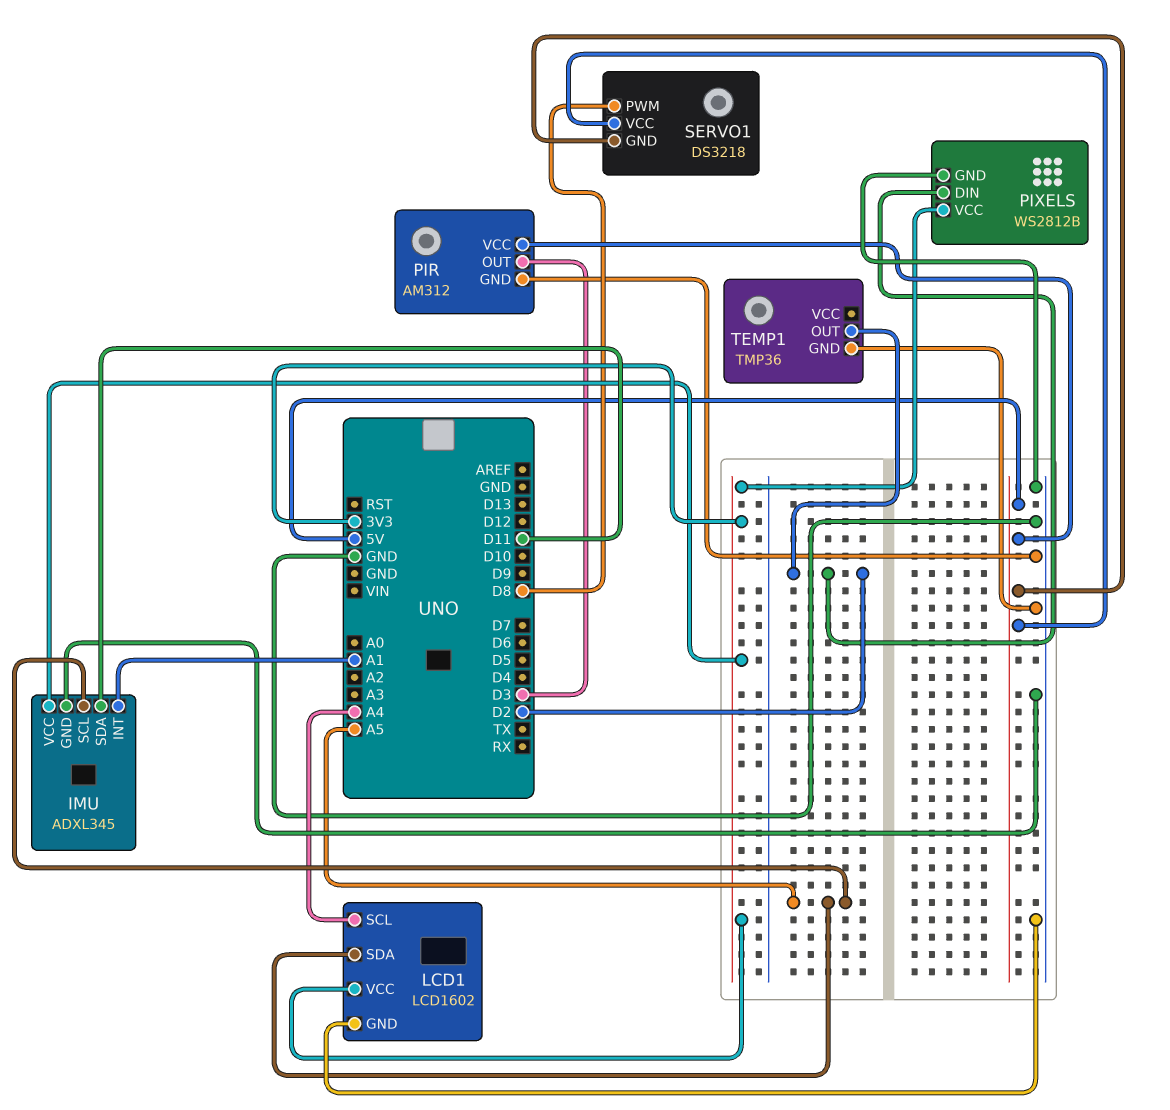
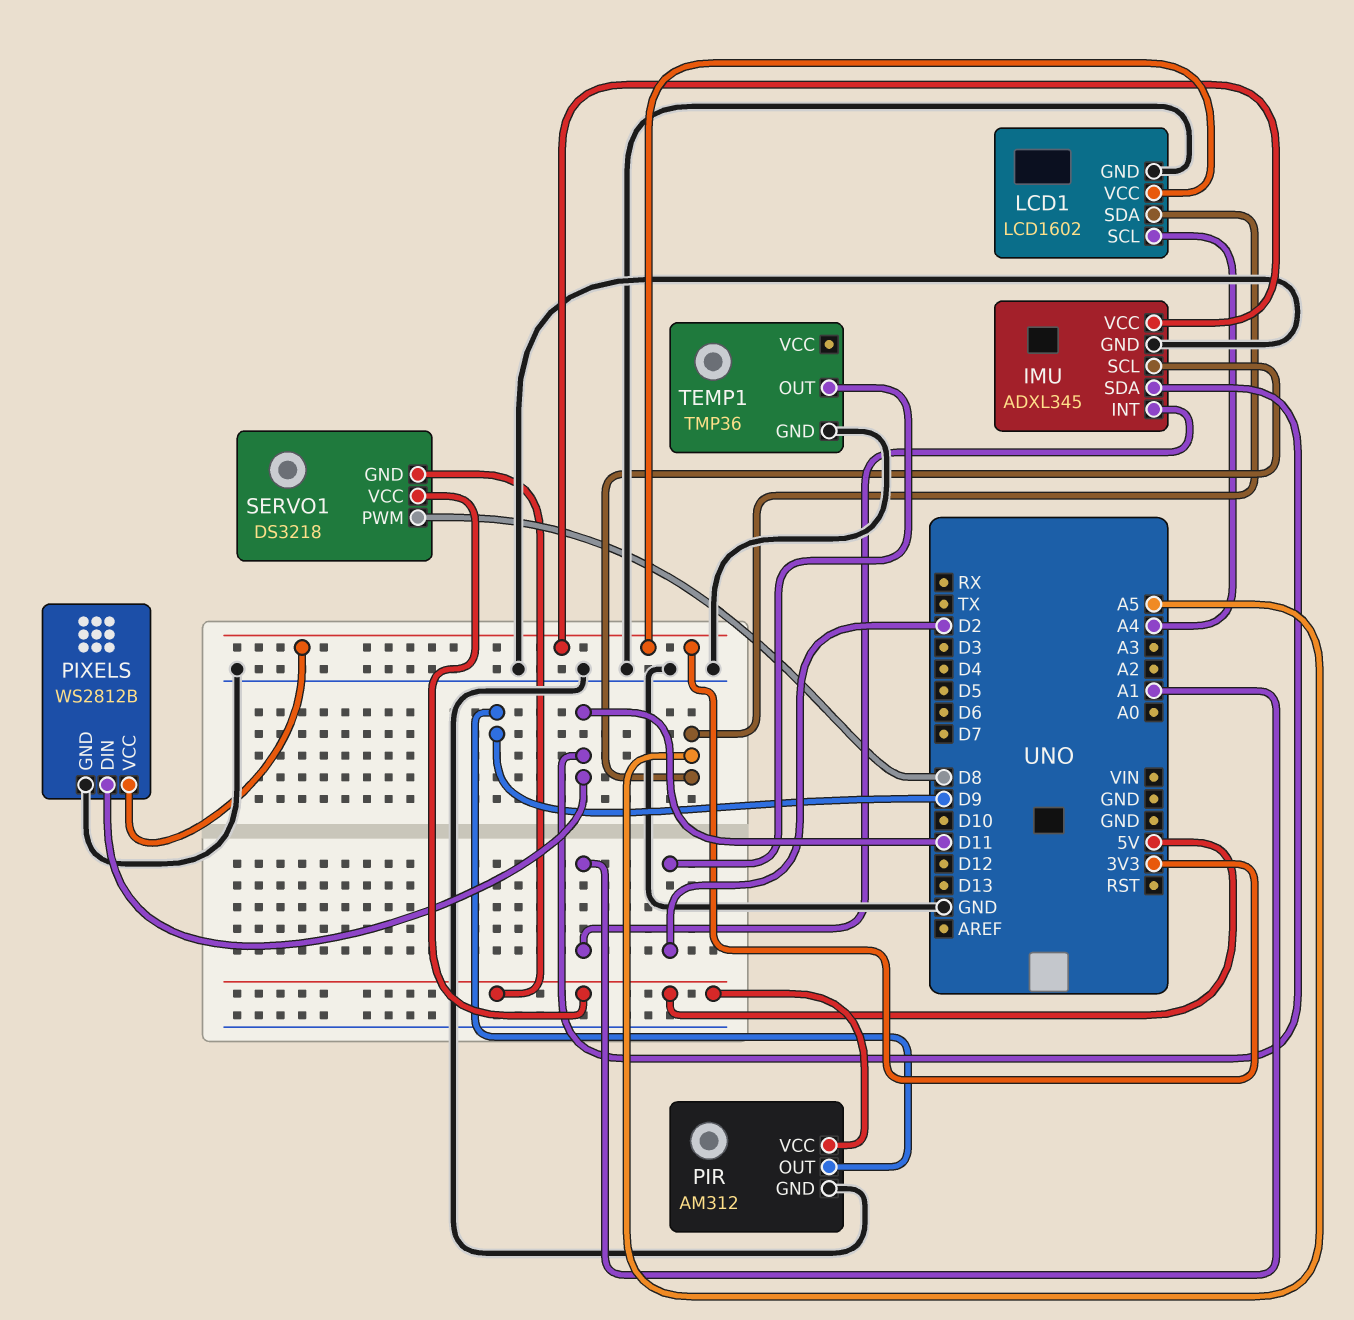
PIR pin OUT: D3 -> D9
PIXELS pin DIN: D2 -> D11

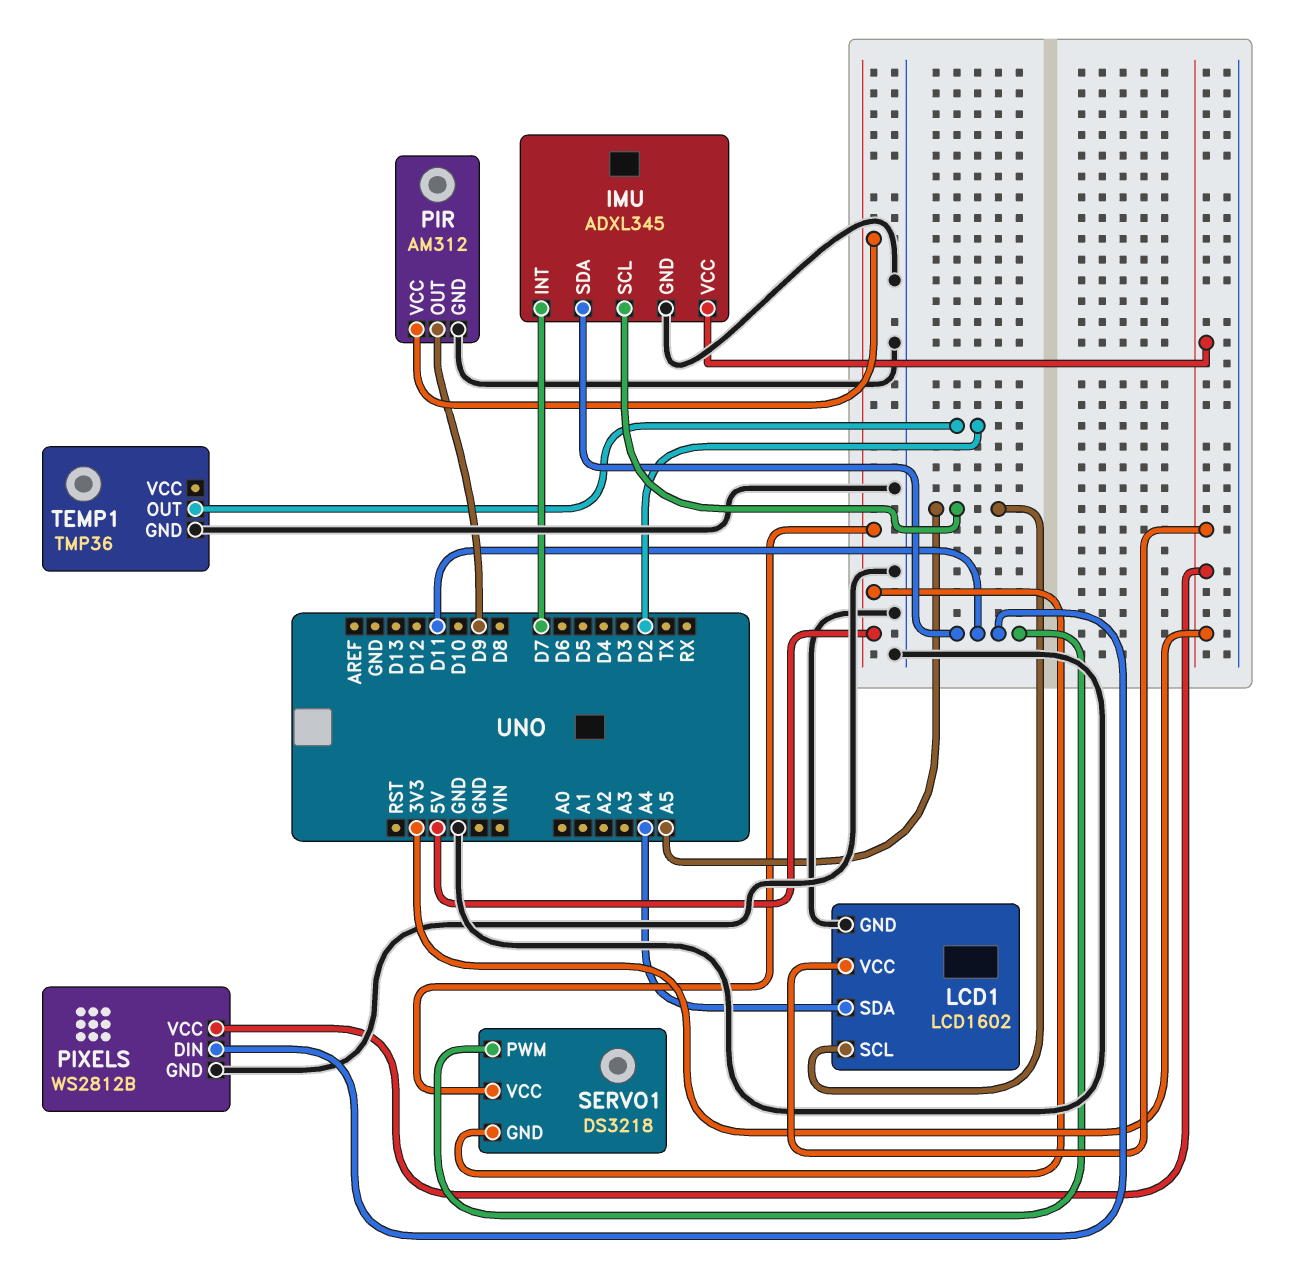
IMU pin INT: A1 -> D7
LCD1 pin SCL: A4 -> A5
LCD1 pin SDA: A5 -> A4
SERVO1 pin PWM: D8 -> D11

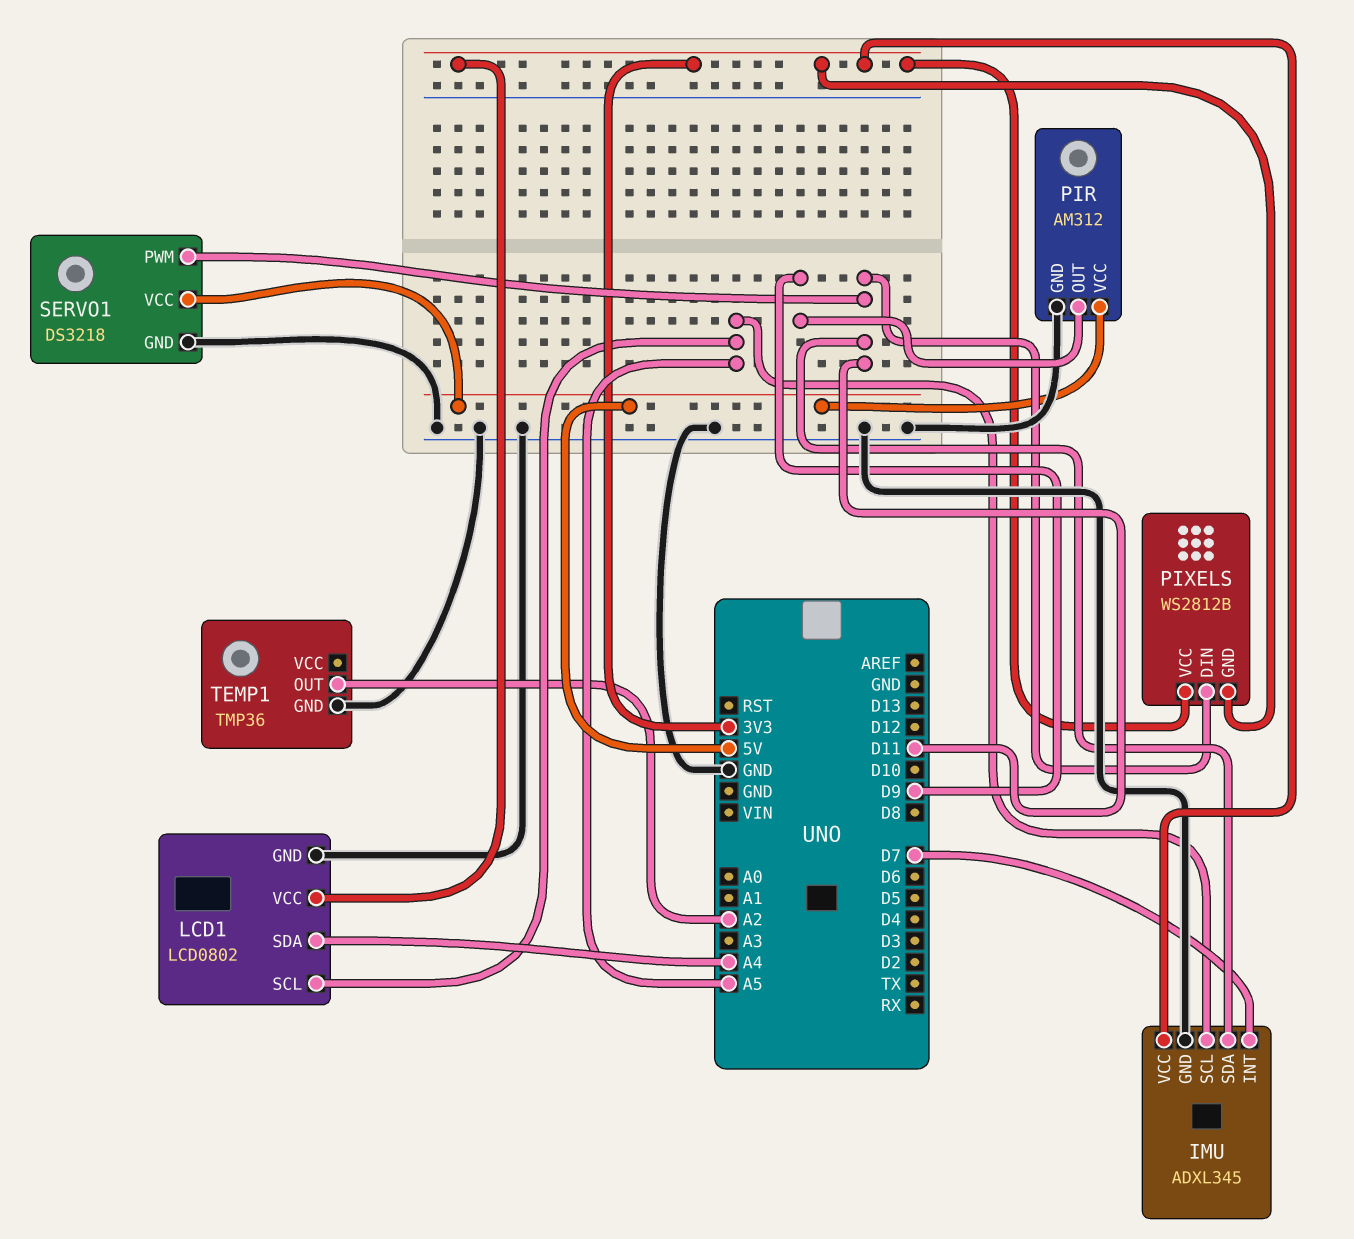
LCD1: LCD1602 -> LCD0802
PIXELS pin GND: GND -> 3V3
SERVO1 pin GND: 5V -> GND
TEMP1 pin OUT: D2 -> A2

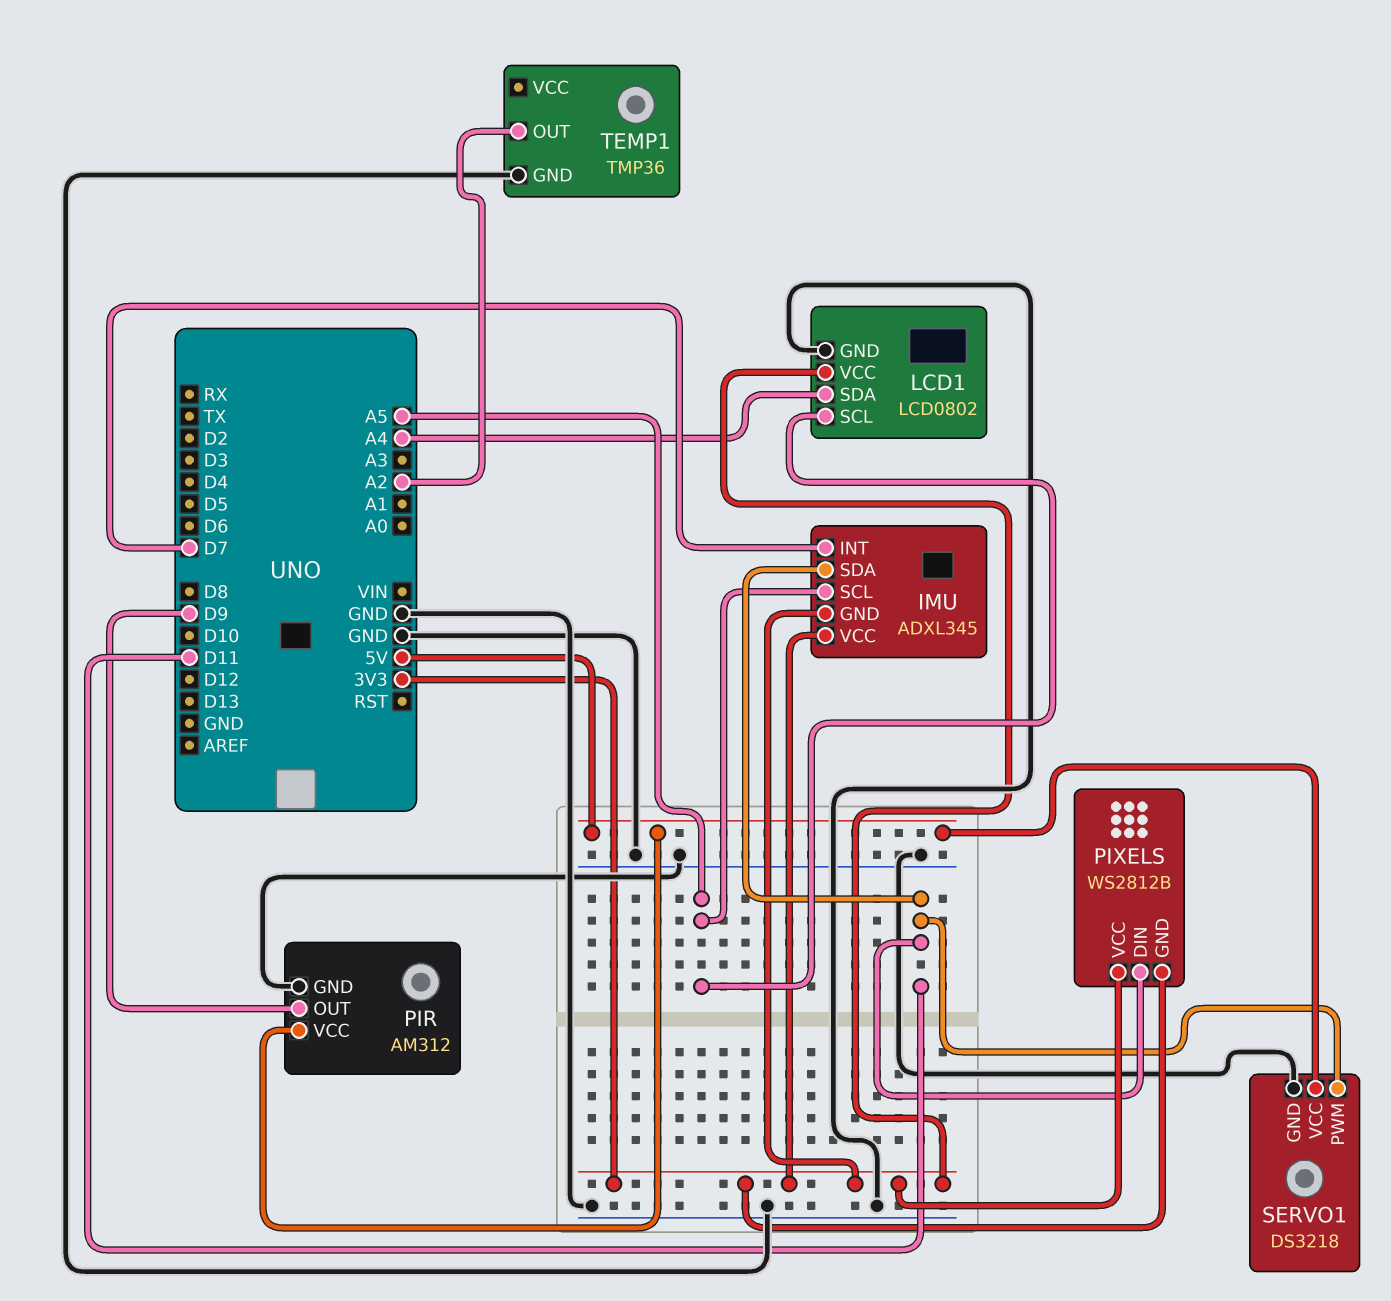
IMU pin GND: GND -> 3V3

